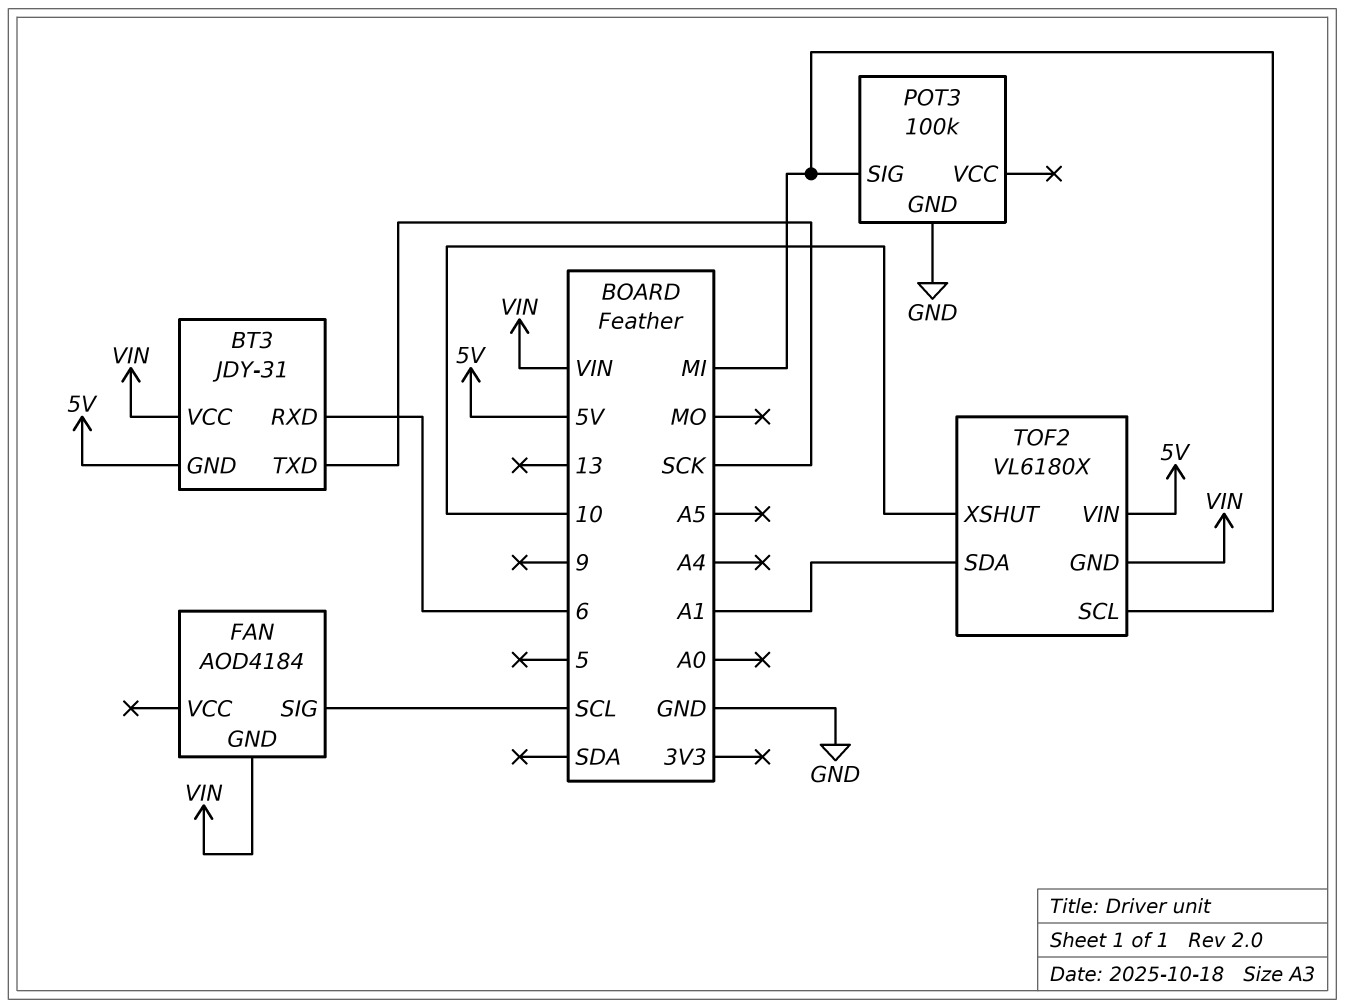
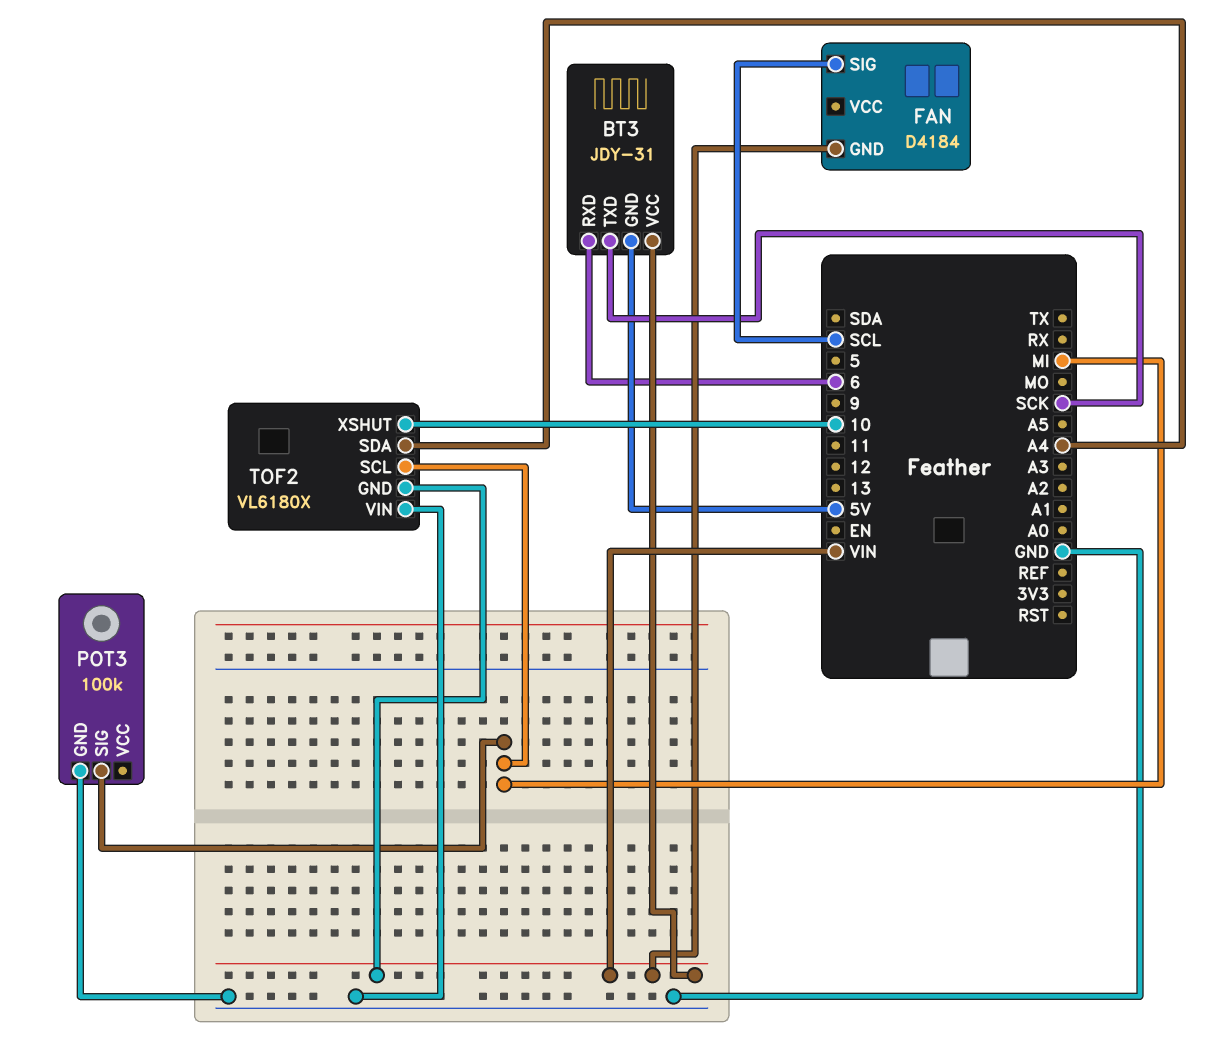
FAN: AOD4184 -> D4184
TOF2 pin SDA: A1 -> A4
TOF2 pin VIN: 5V -> GND

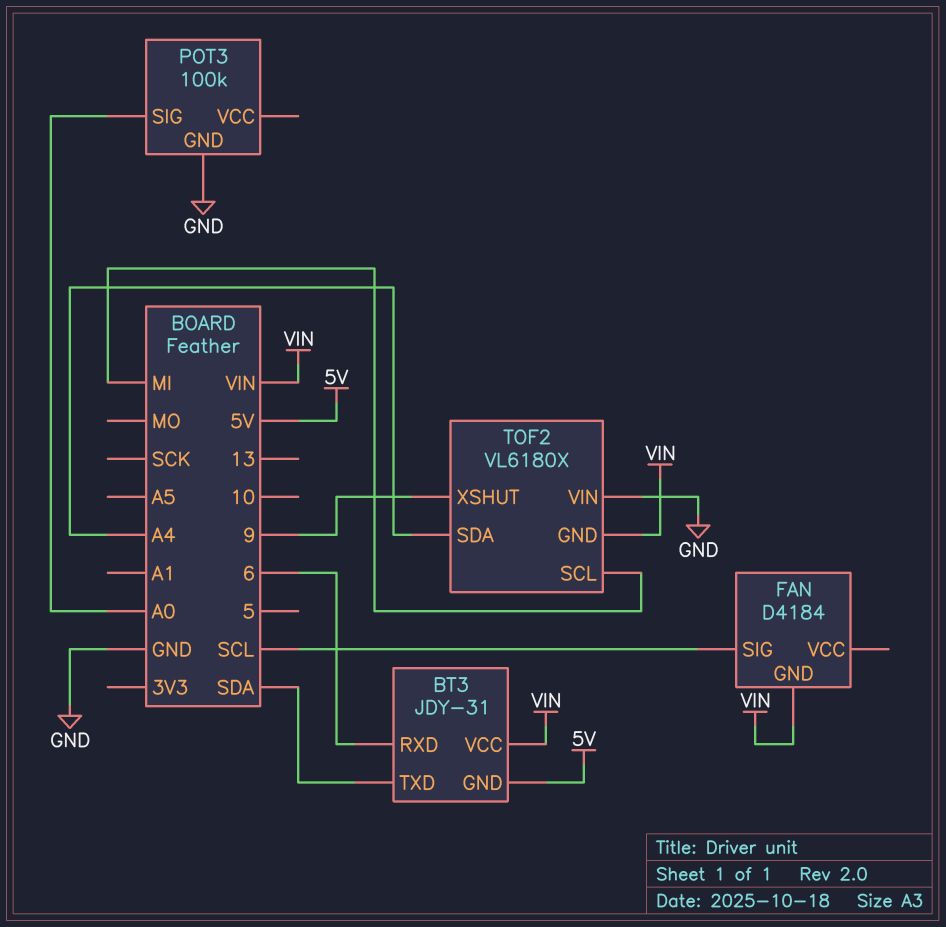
BT3 pin TXD: SCK -> SDA
POT3 pin SIG: MI -> A0
TOF2 pin XSHUT: 10 -> 9

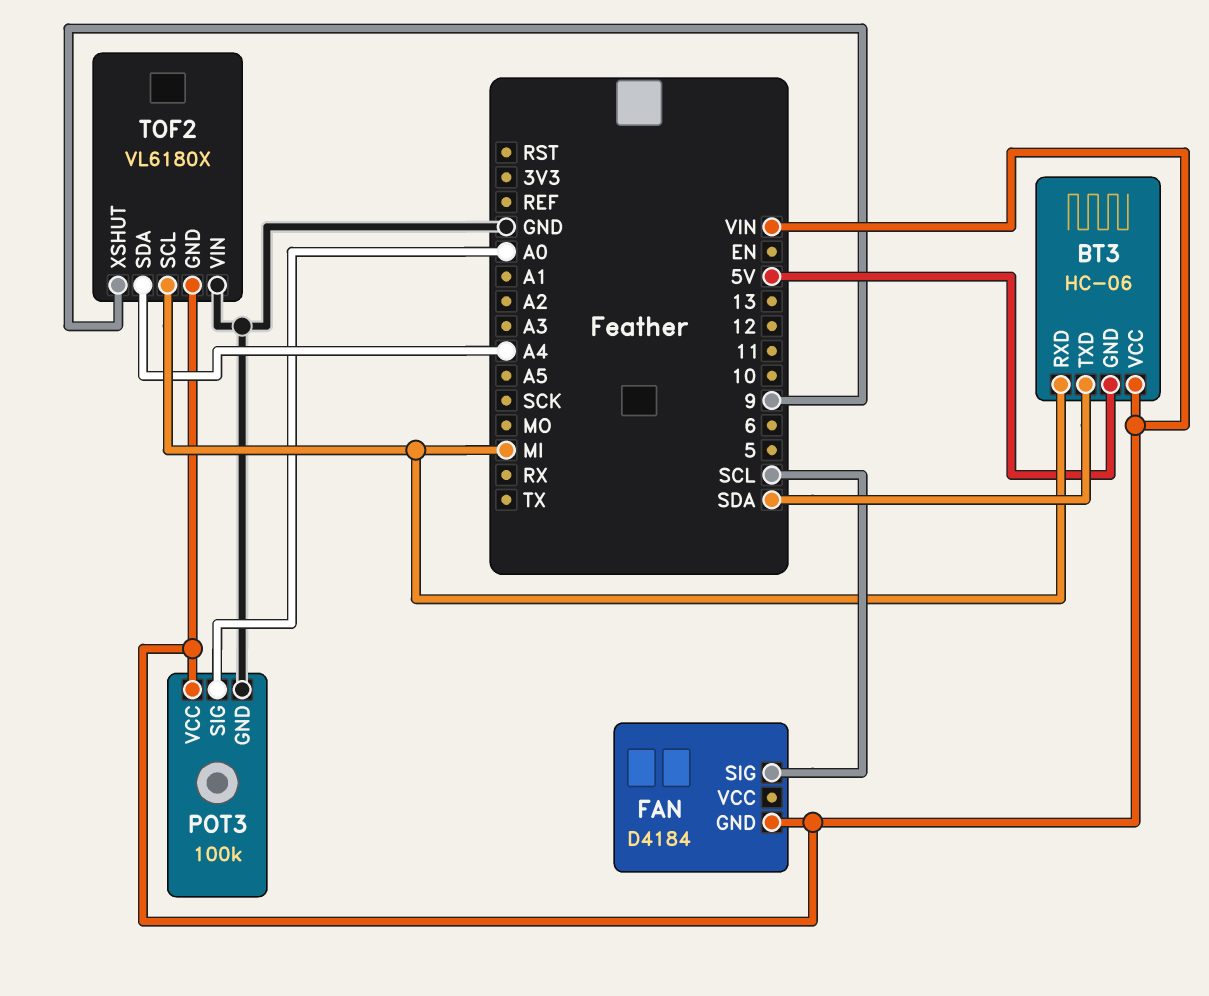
BT3: JDY-31 -> HC-06
BT3 pin RXD: 6 -> MI
POT3 pin VCC: none -> VIN

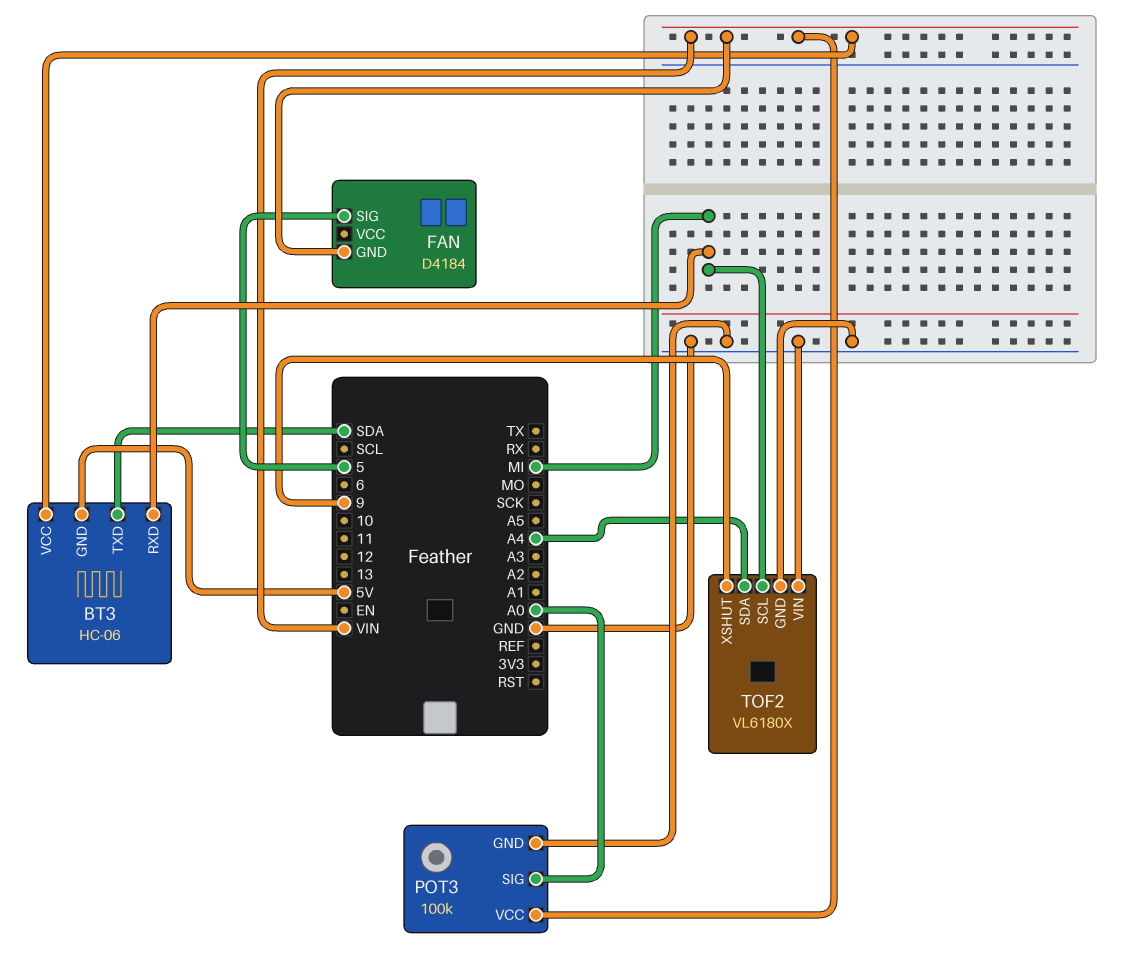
FAN pin SIG: SCL -> 5
TOF2 pin GND: VIN -> GND

